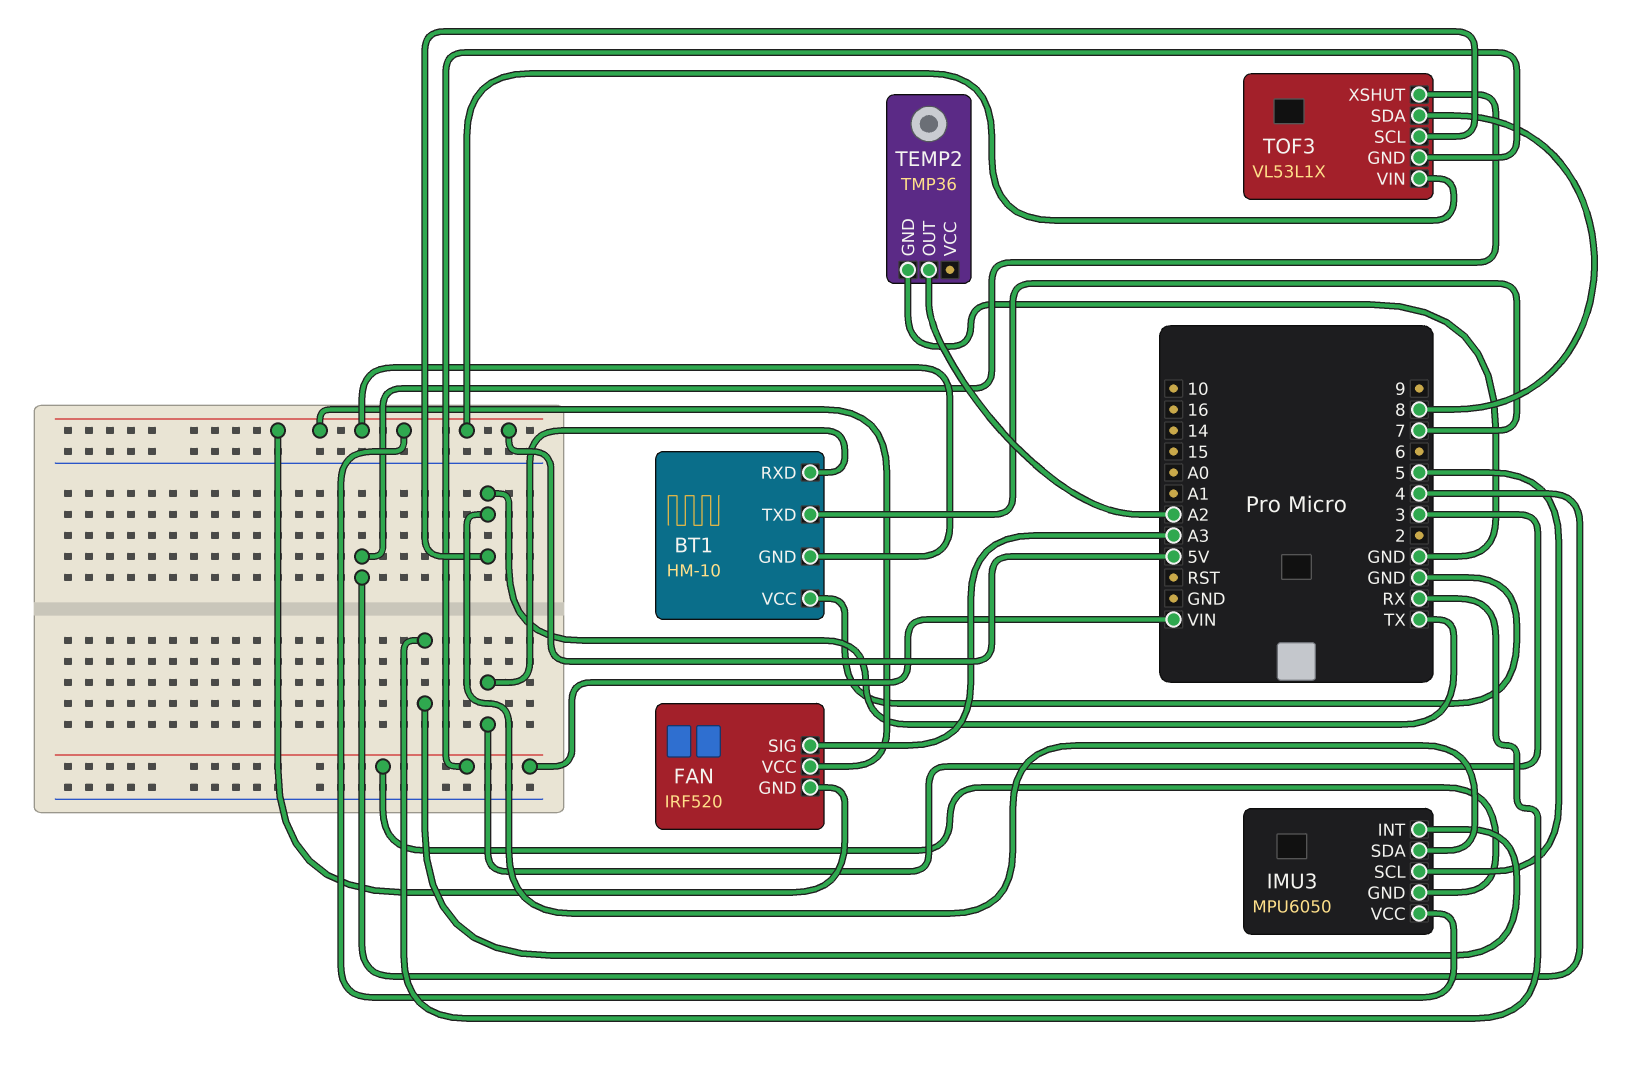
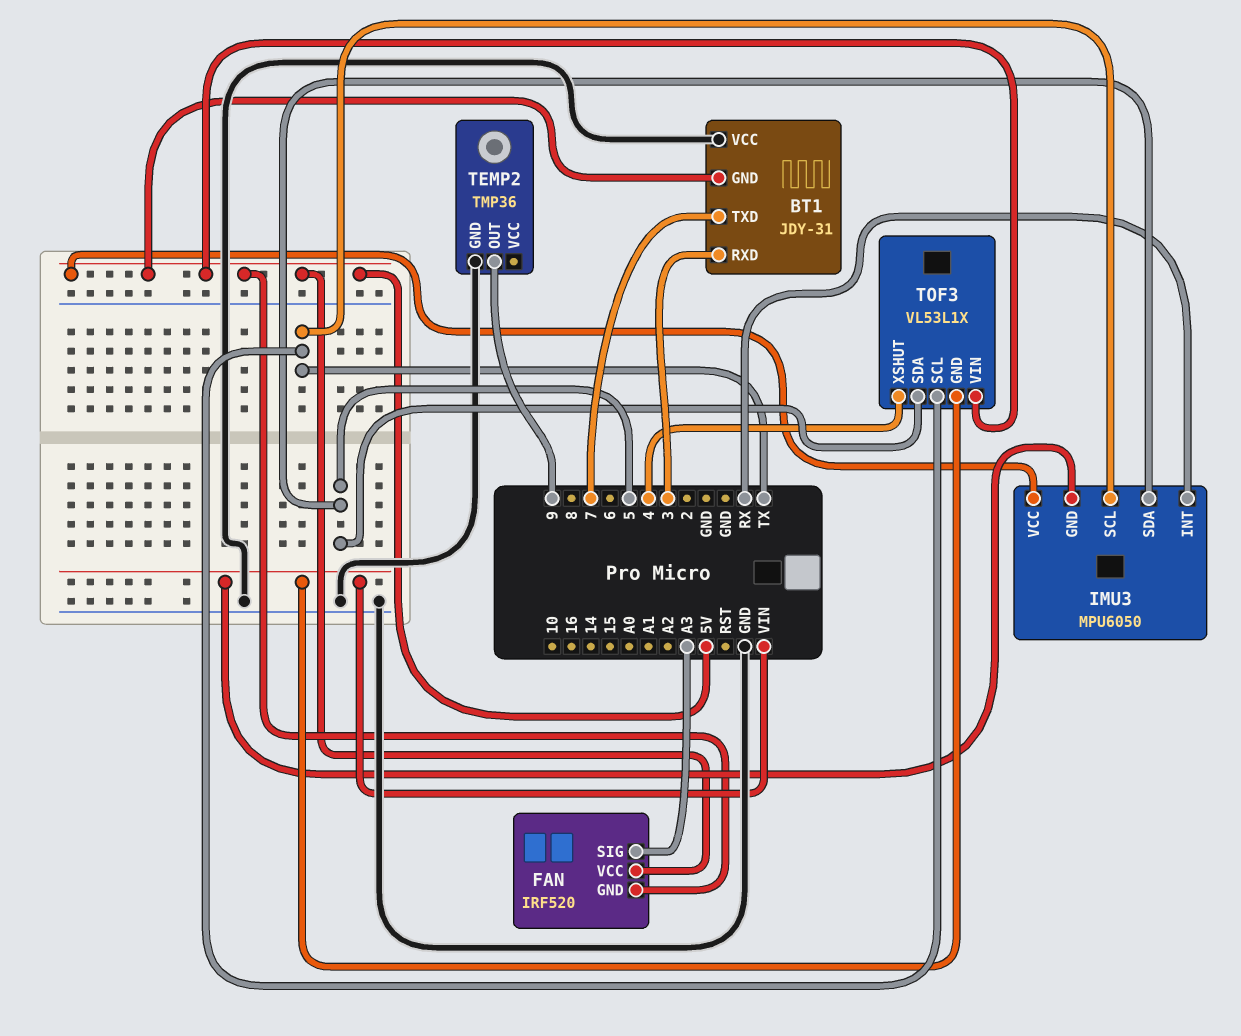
BT1: HM-10 -> JDY-31
IMU3 pin SCL: 5 -> TX
IMU3 pin SDA: TX -> 5
TEMP2 pin OUT: A2 -> 9
TOF3 pin SDA: 8 -> 5

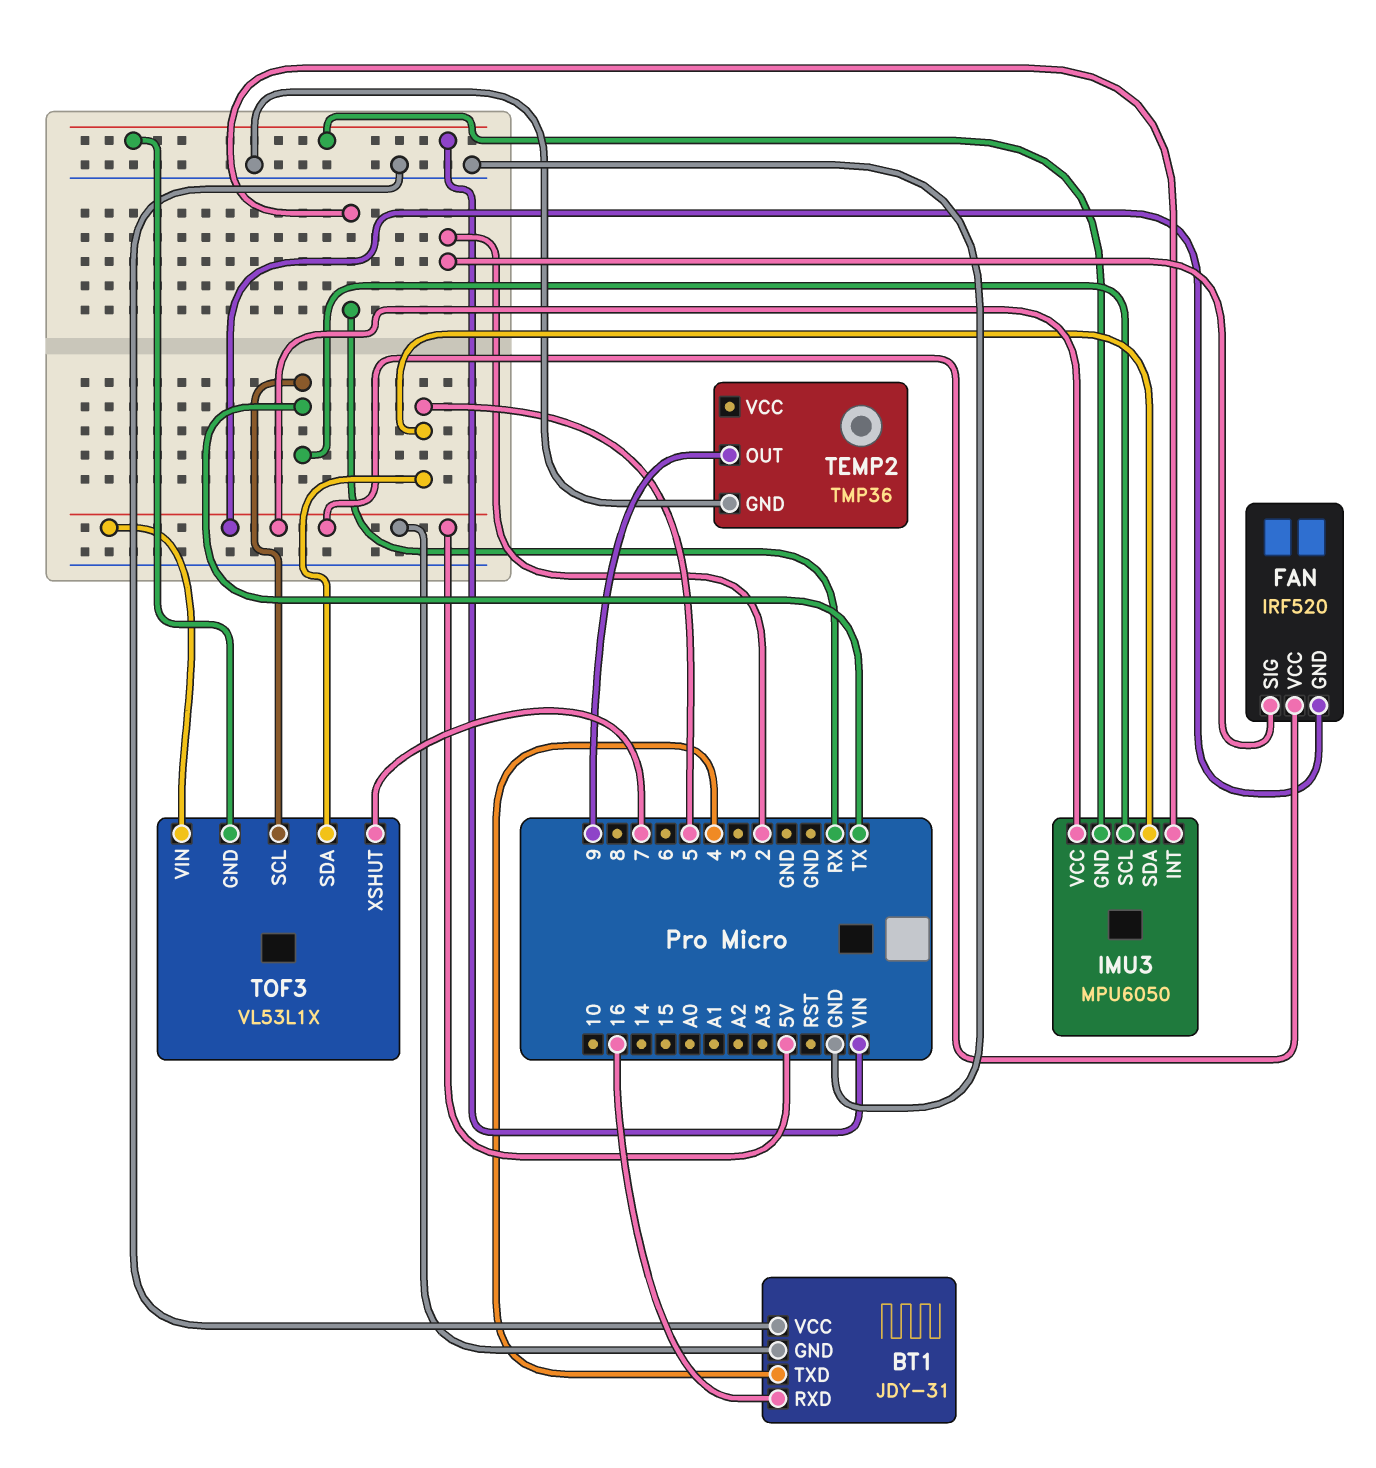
BT1 pin RXD: 3 -> 16
BT1 pin TXD: 7 -> 4
FAN pin SIG: A3 -> 2
TOF3 pin XSHUT: 4 -> 7

